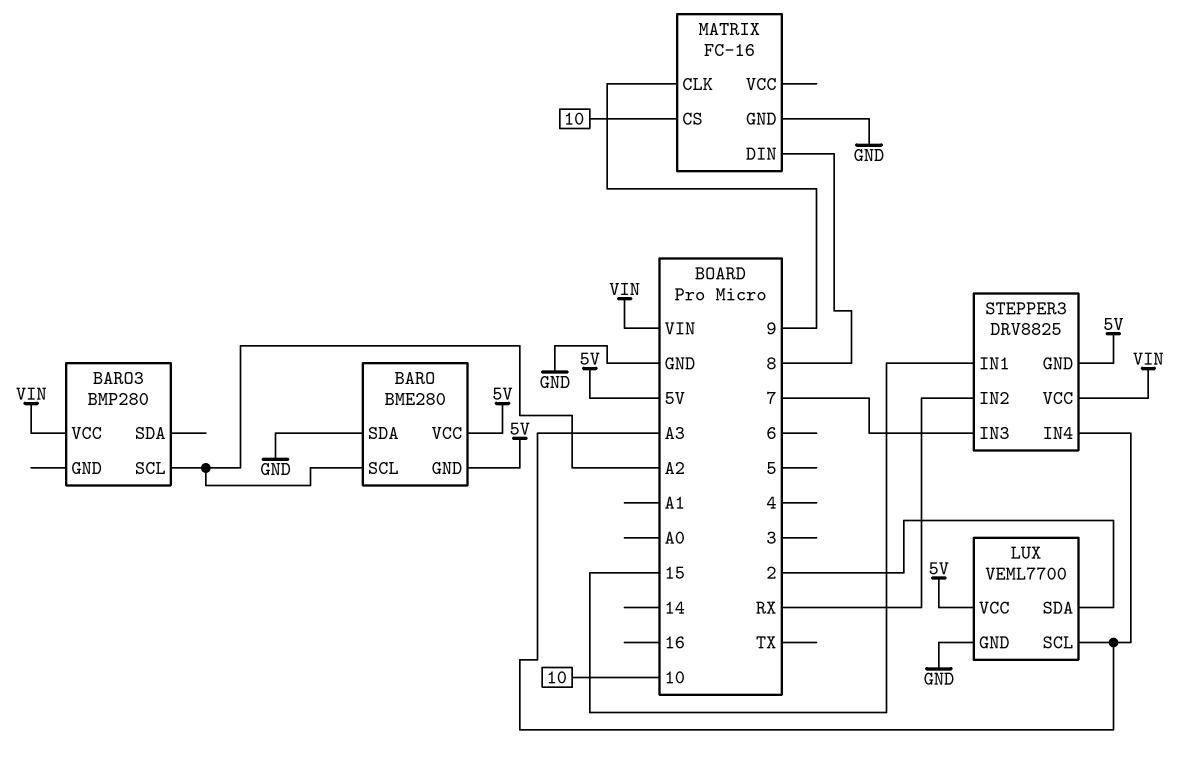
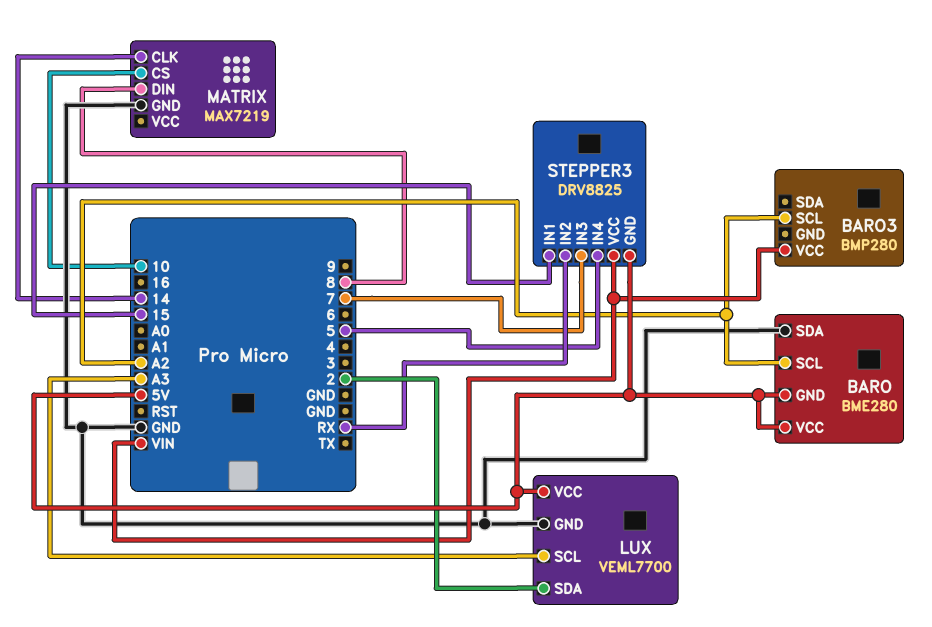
MATRIX: FC-16 -> MAX7219
MATRIX pin CLK: 9 -> 14
STEPPER3 pin IN4: A3 -> 5

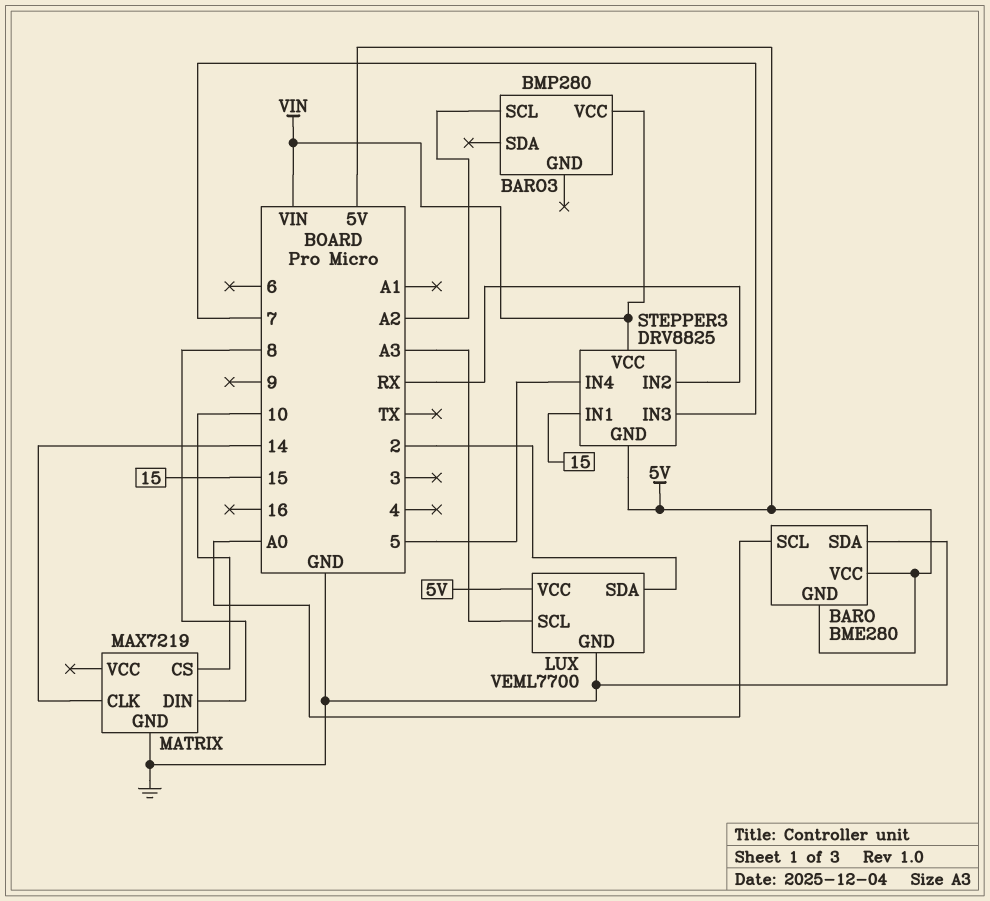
BARO pin SCL: A2 -> A0

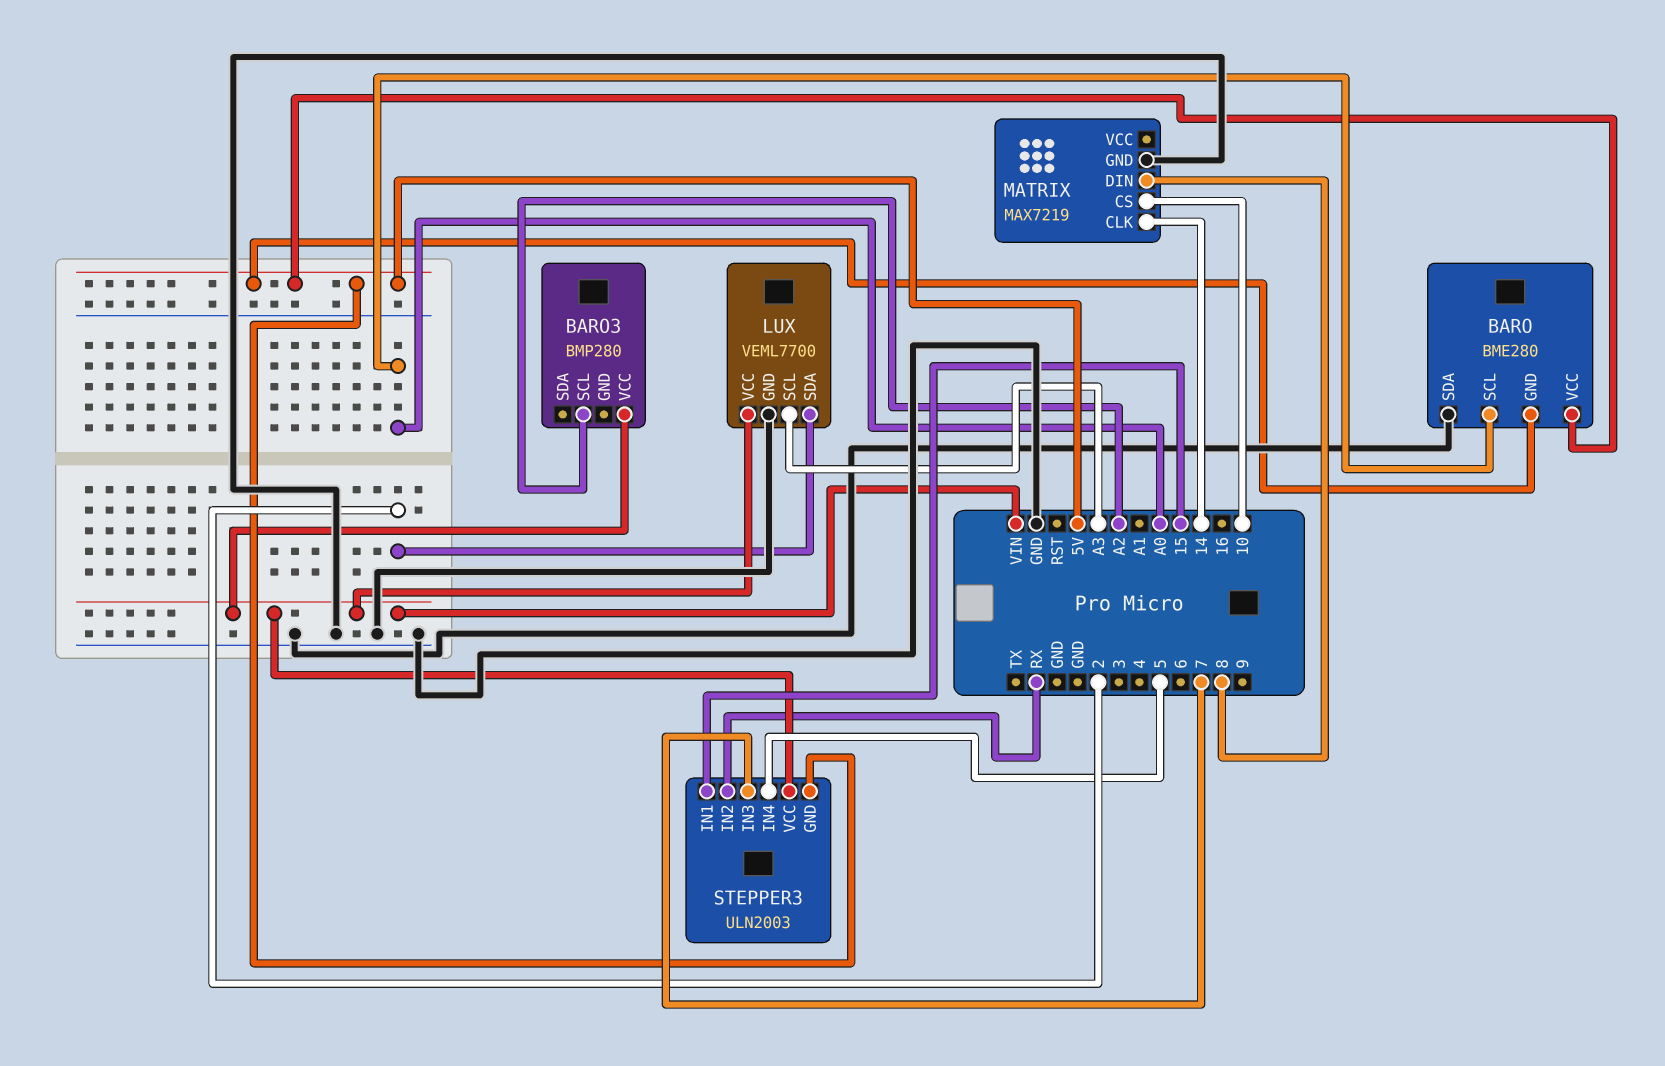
LUX pin VCC: 5V -> VIN
STEPPER3: DRV8825 -> ULN2003

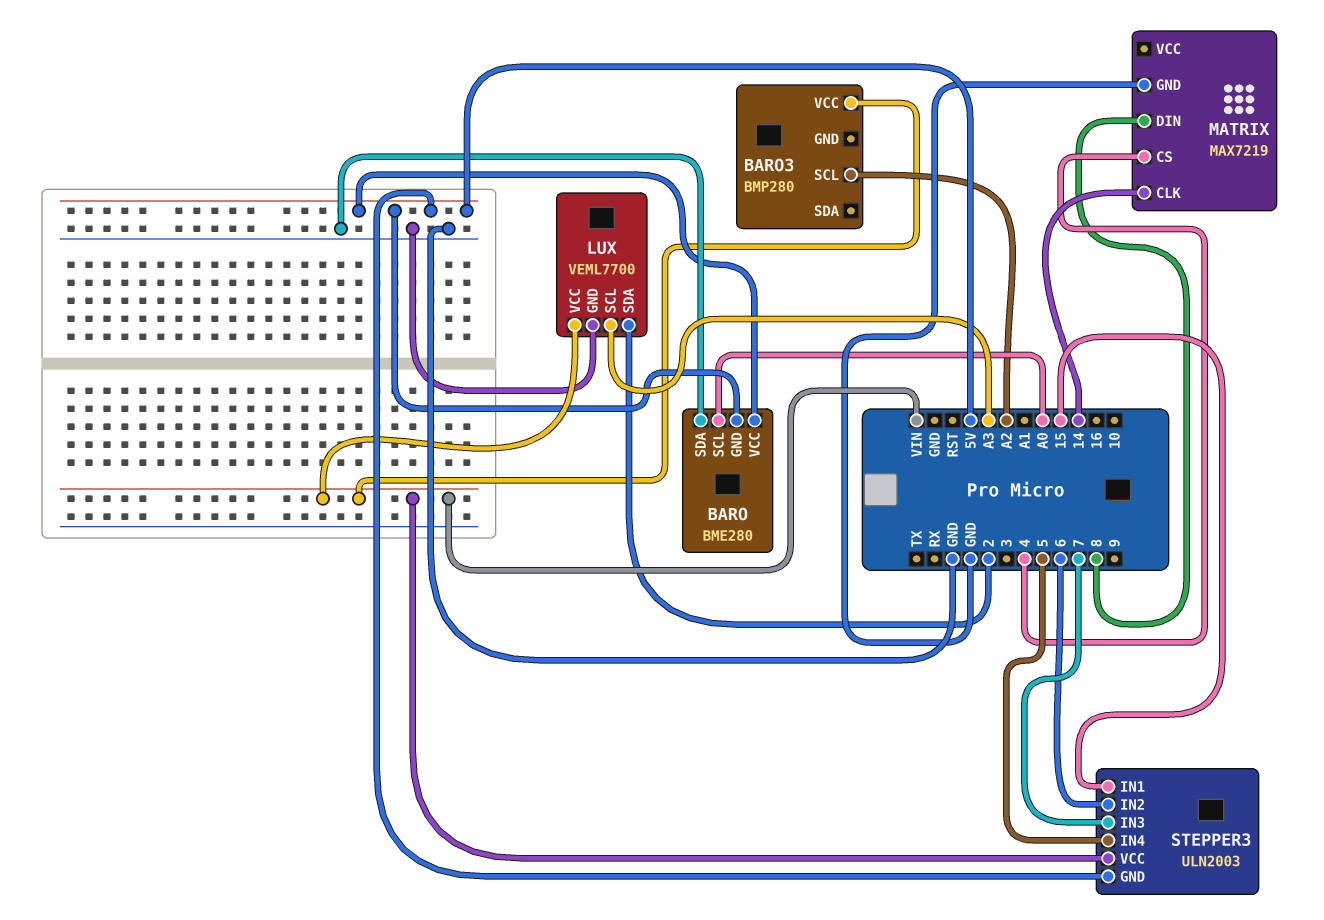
MATRIX pin CS: 10 -> 4
STEPPER3 pin IN2: RX -> 6

